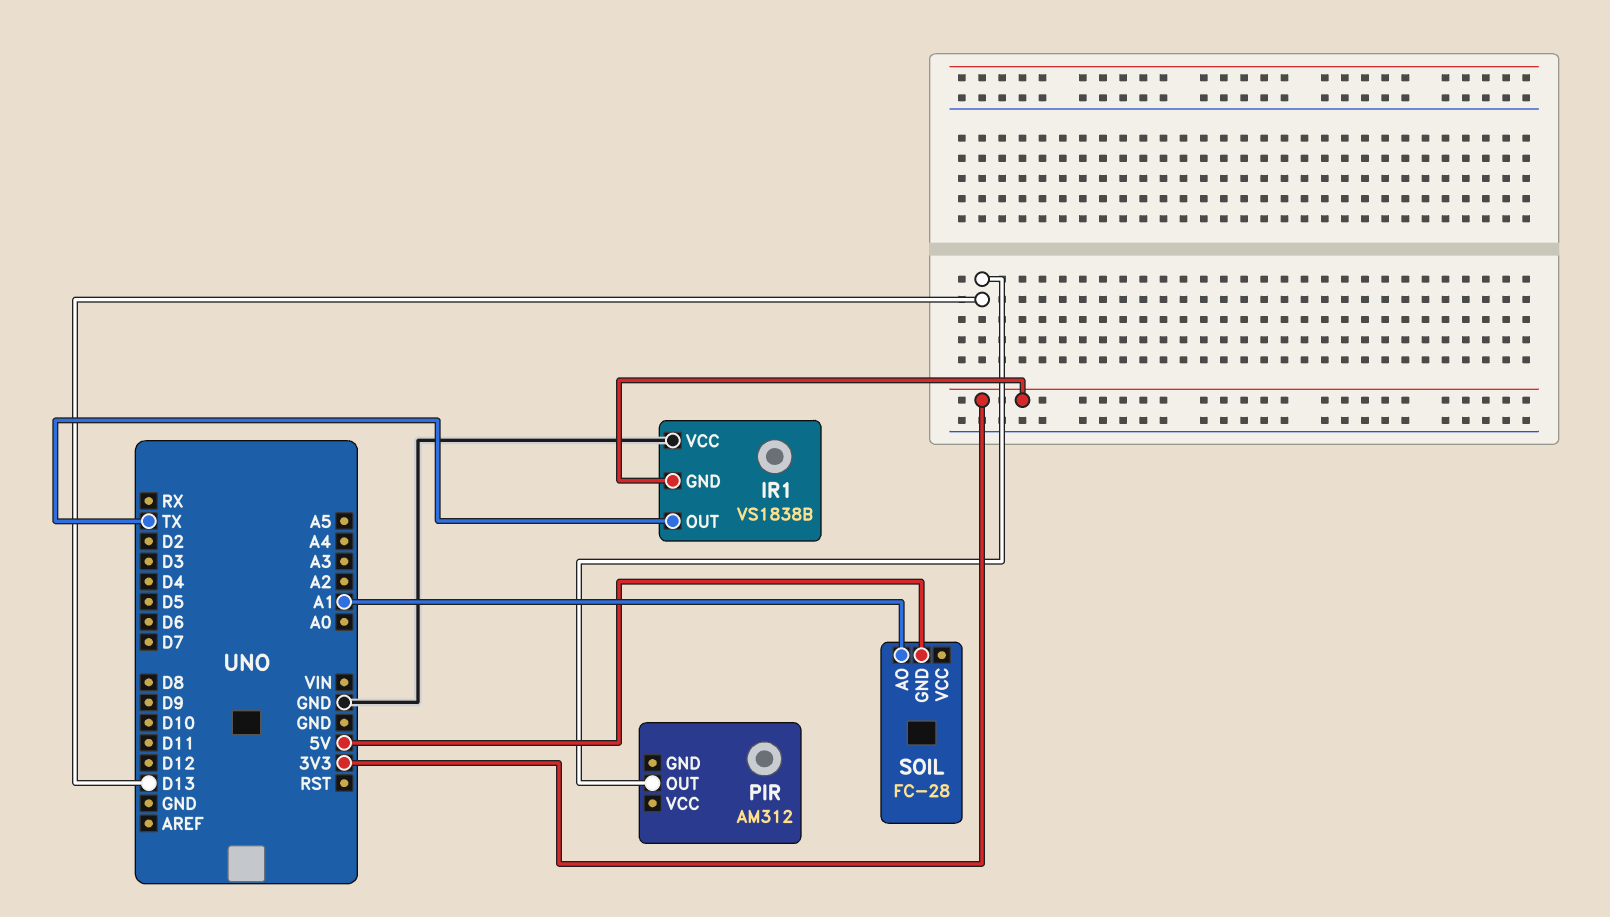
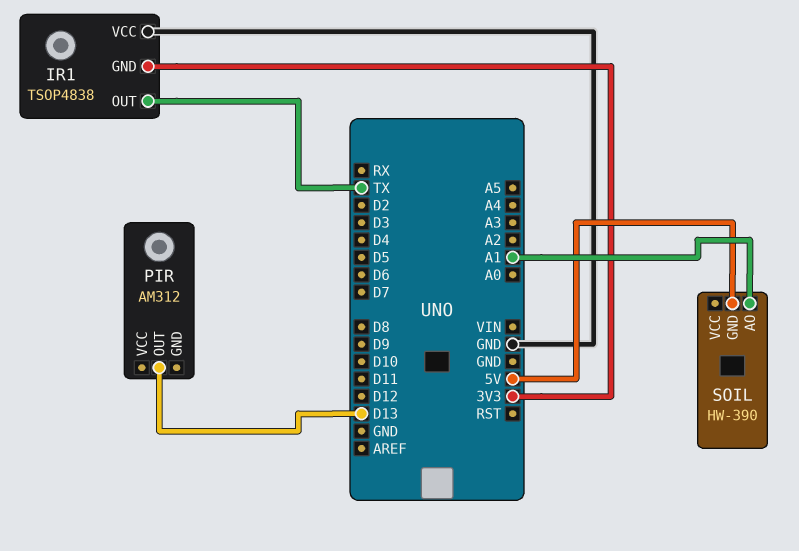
IR1: VS1838B -> TSOP4838
SOIL: FC-28 -> HW-390

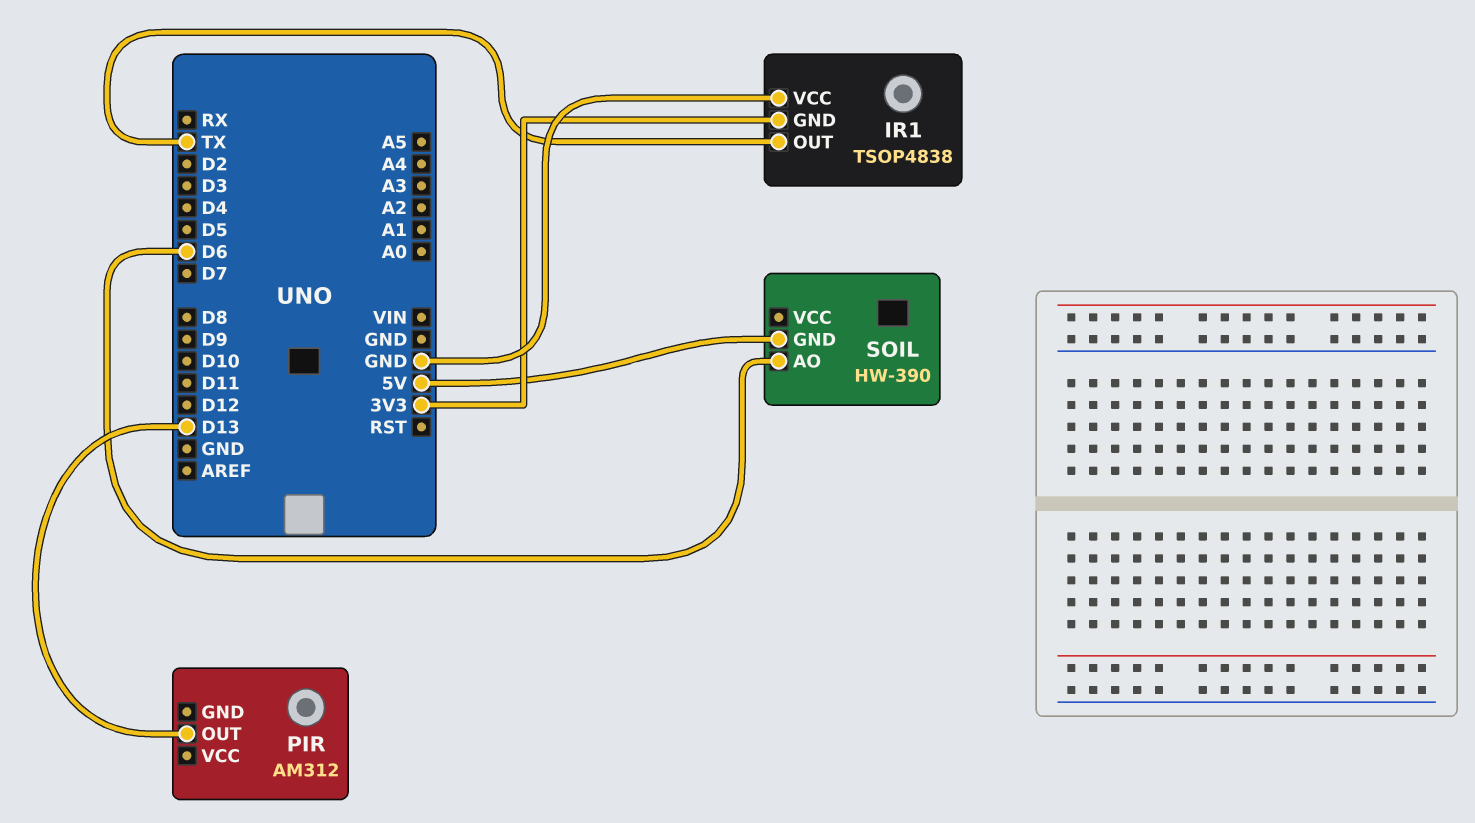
SOIL pin AO: A1 -> D6

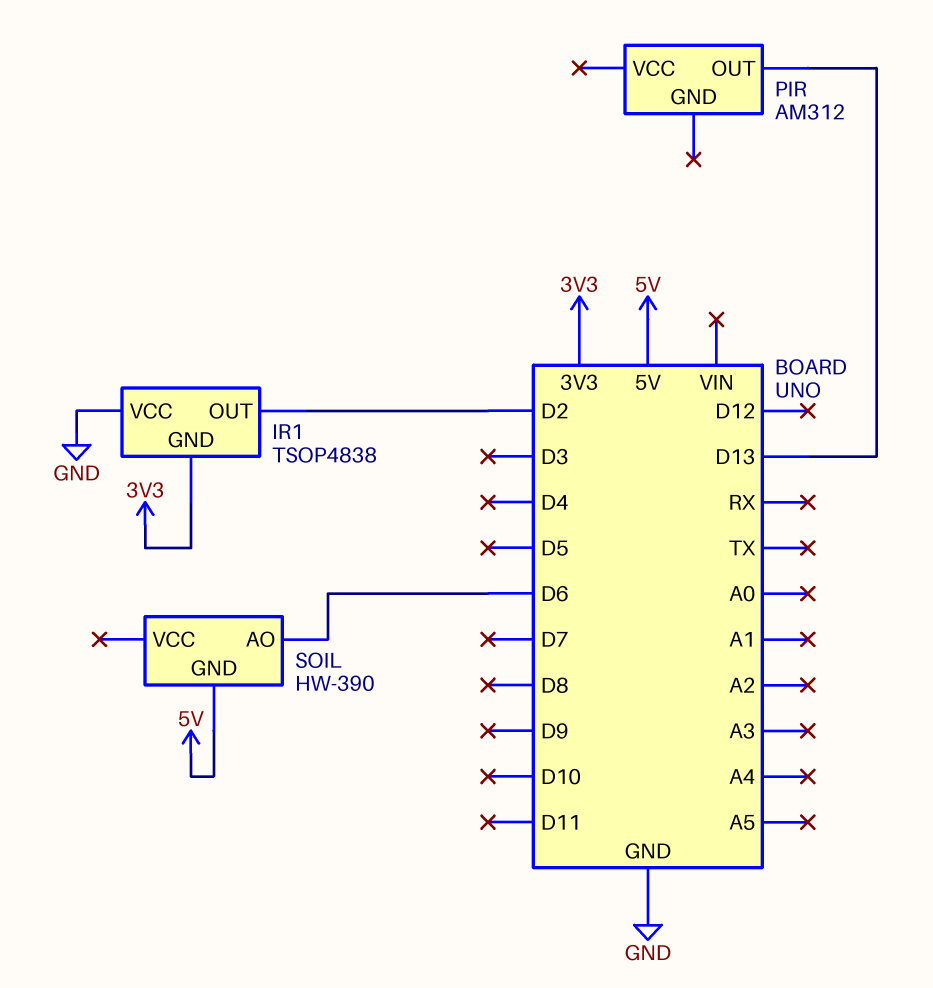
IR1 pin OUT: TX -> D2

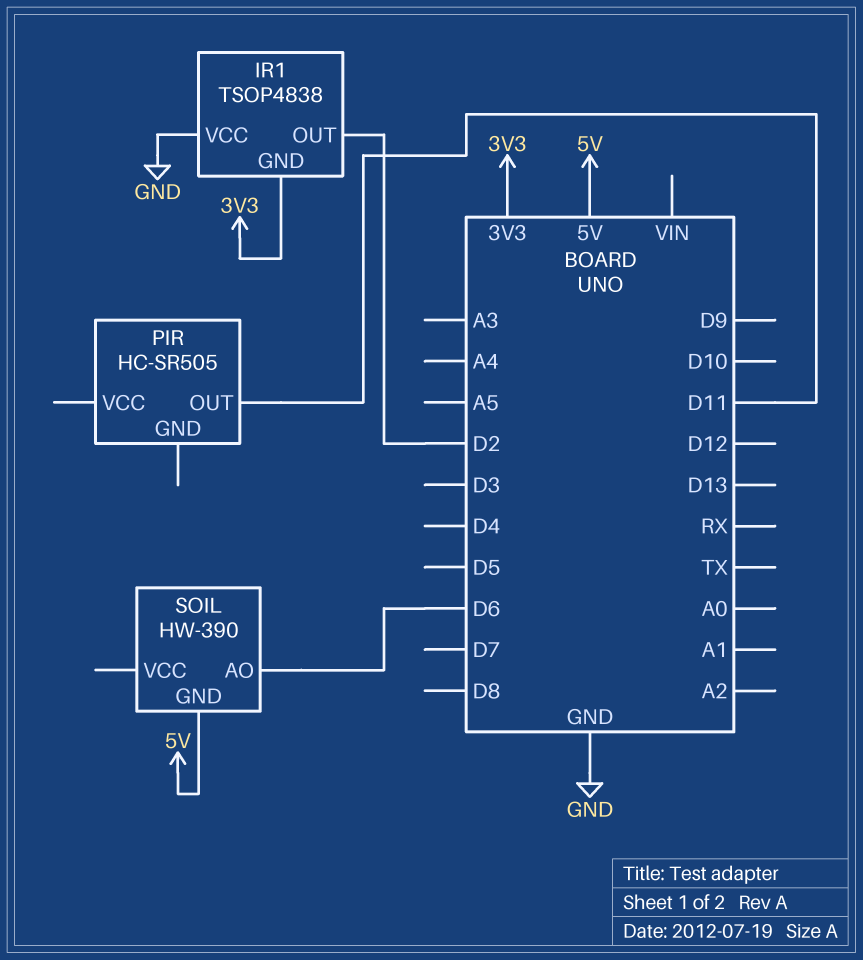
PIR: AM312 -> HC-SR505
PIR pin OUT: D13 -> D11

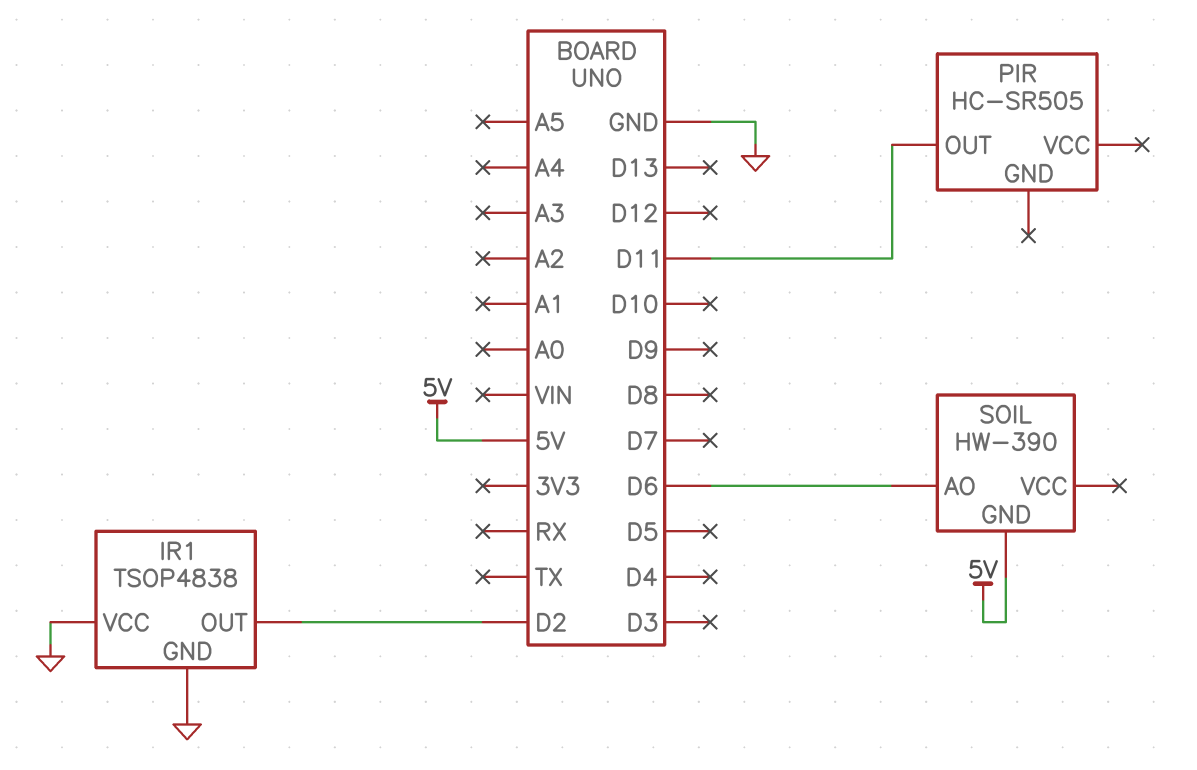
IR1 pin GND: 3V3 -> GND

